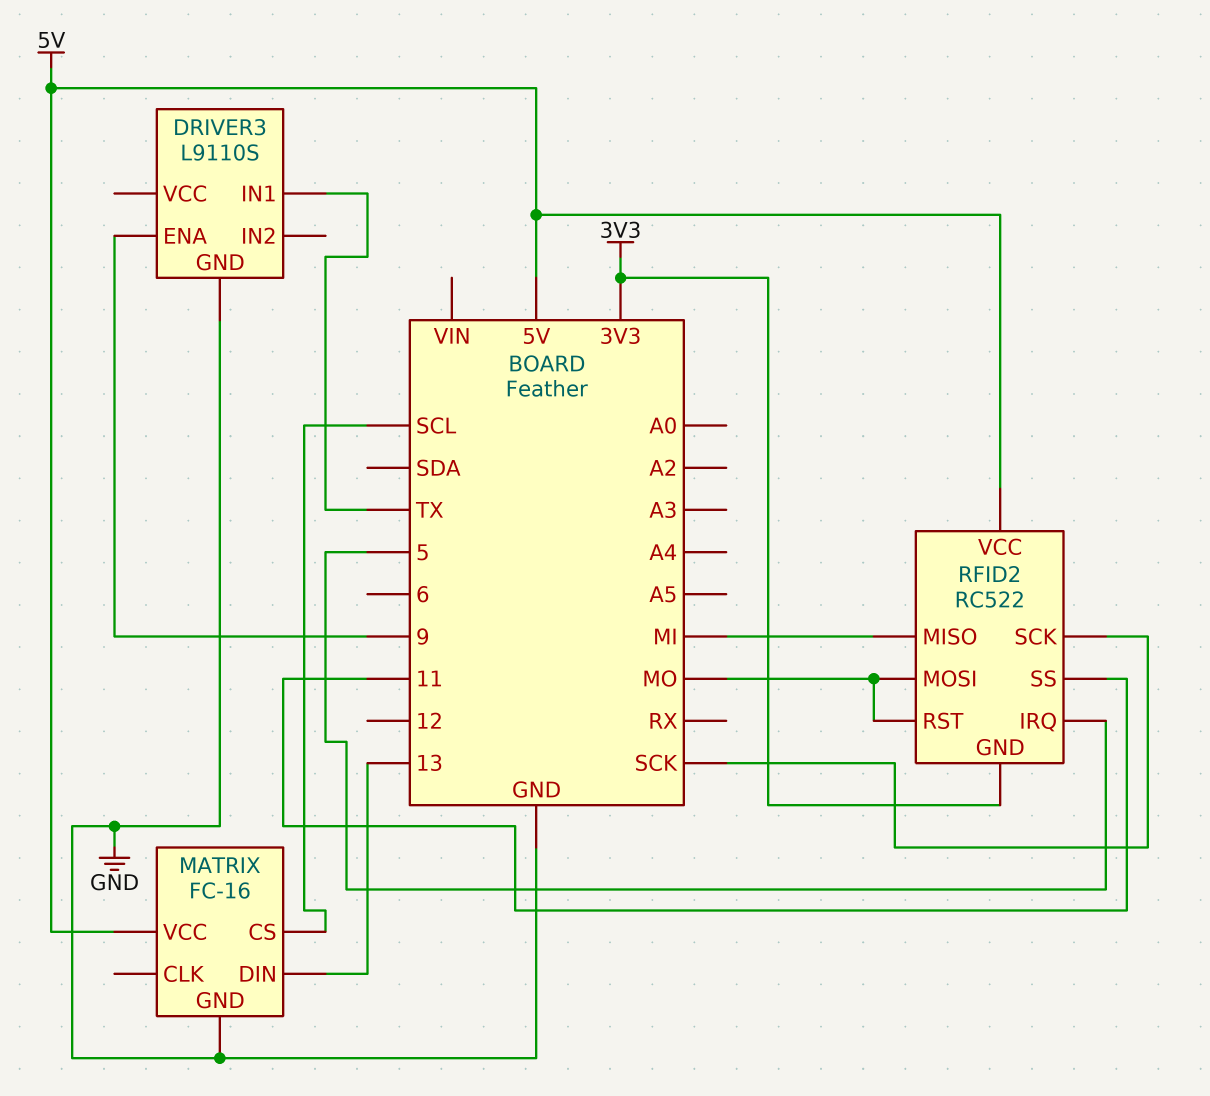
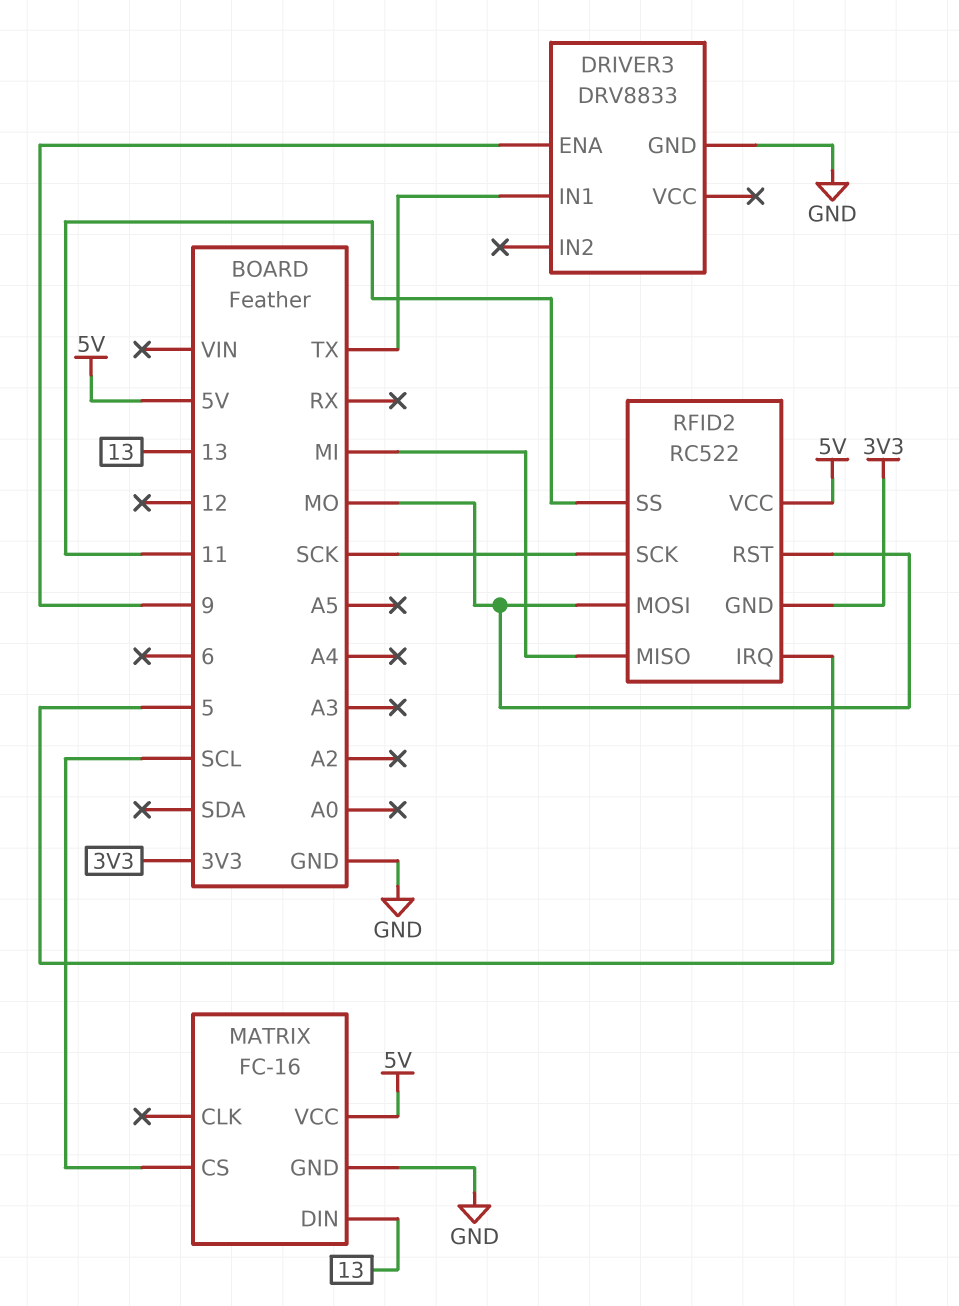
DRIVER3: L9110S -> DRV8833

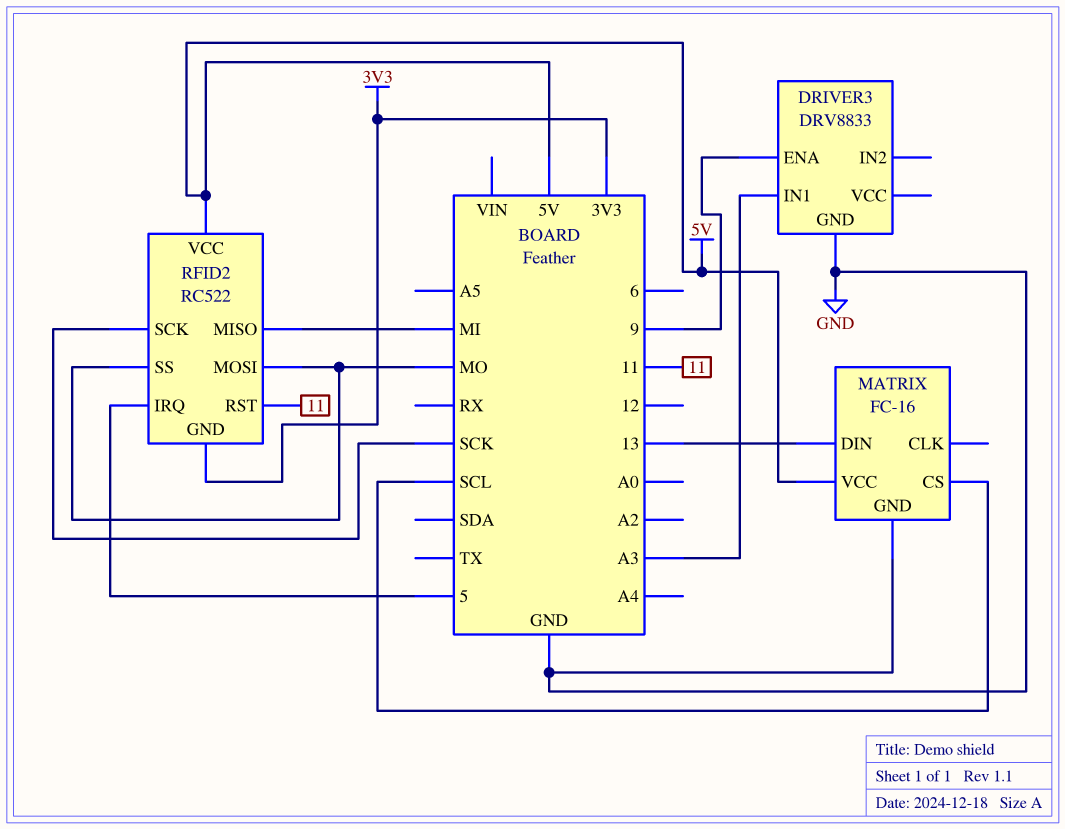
DRIVER3 pin IN1: TX -> A3
RFID2 pin RST: MO -> 11
RFID2 pin SS: 11 -> MO

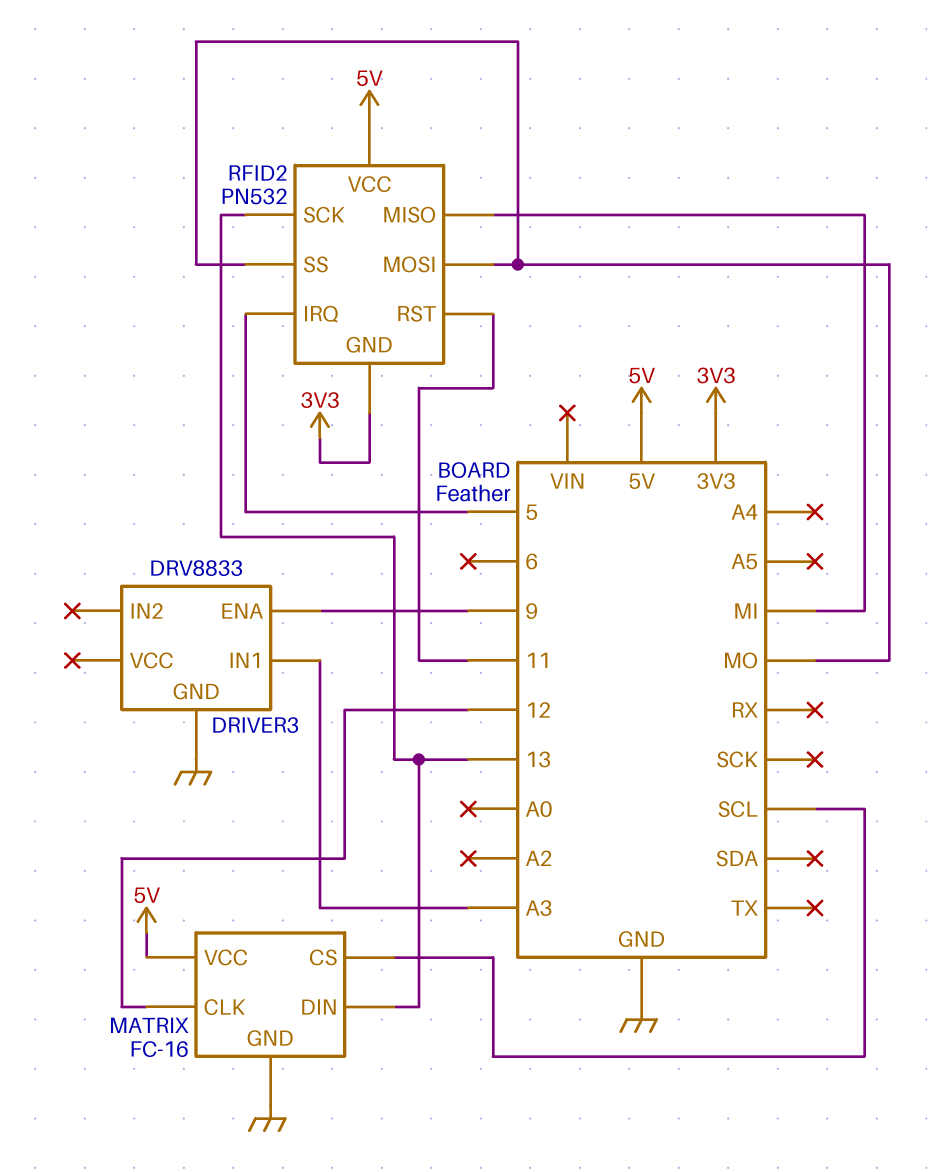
MATRIX pin CLK: none -> 12
RFID2: RC522 -> PN532
RFID2 pin SCK: SCK -> 13

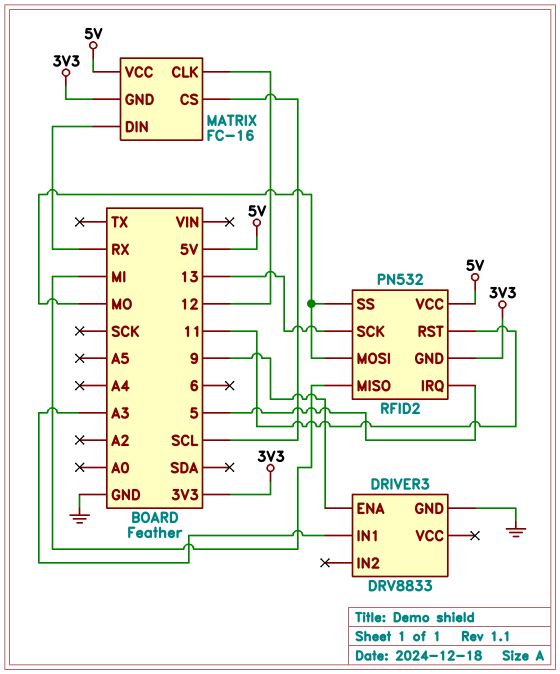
MATRIX pin DIN: 13 -> RX
MATRIX pin GND: GND -> 3V3

